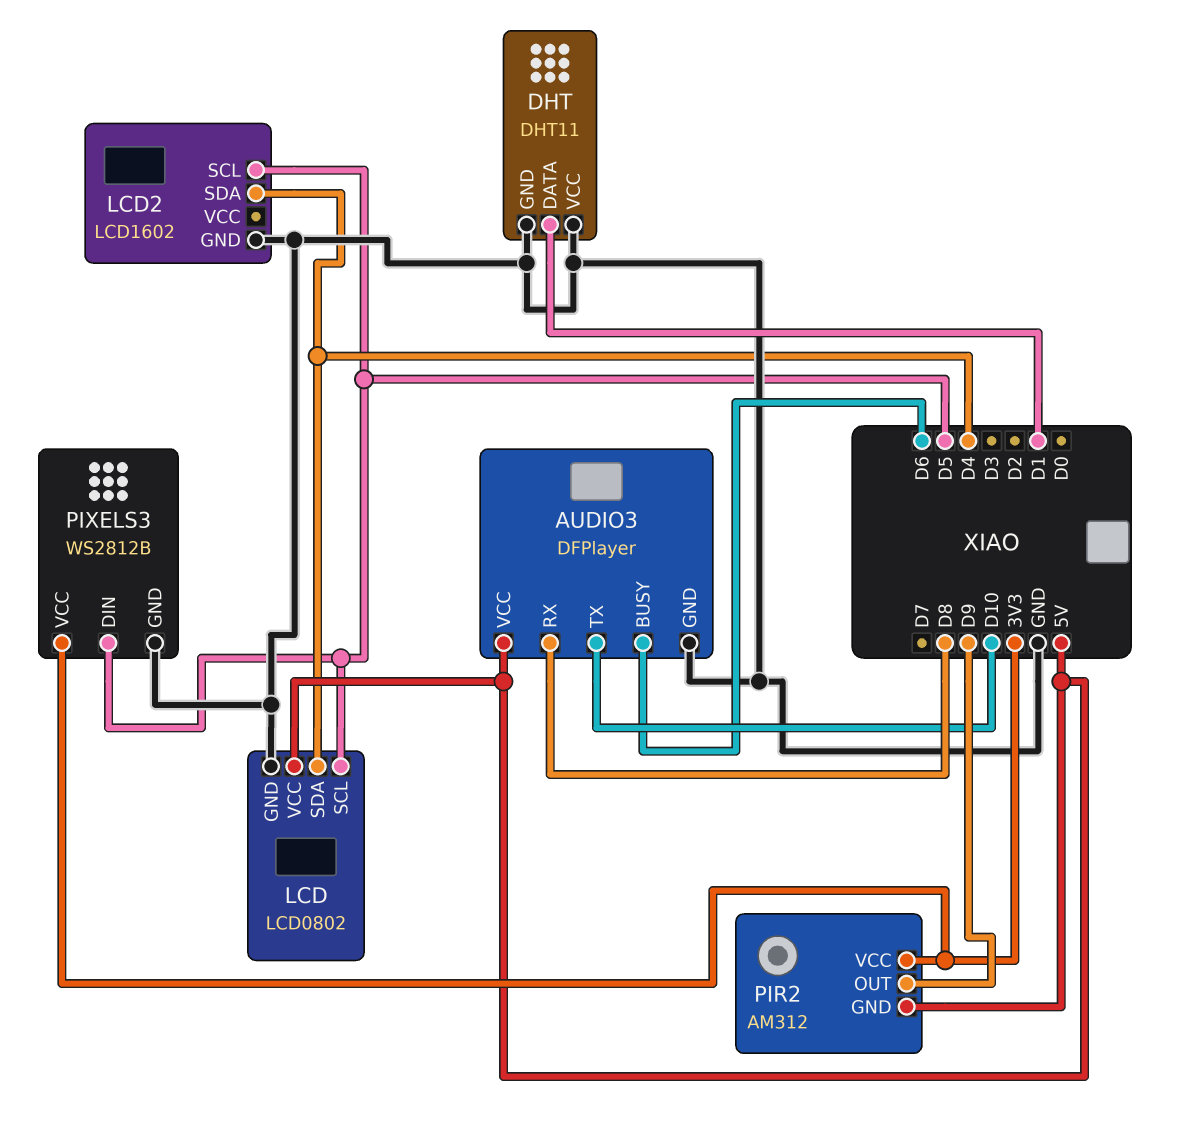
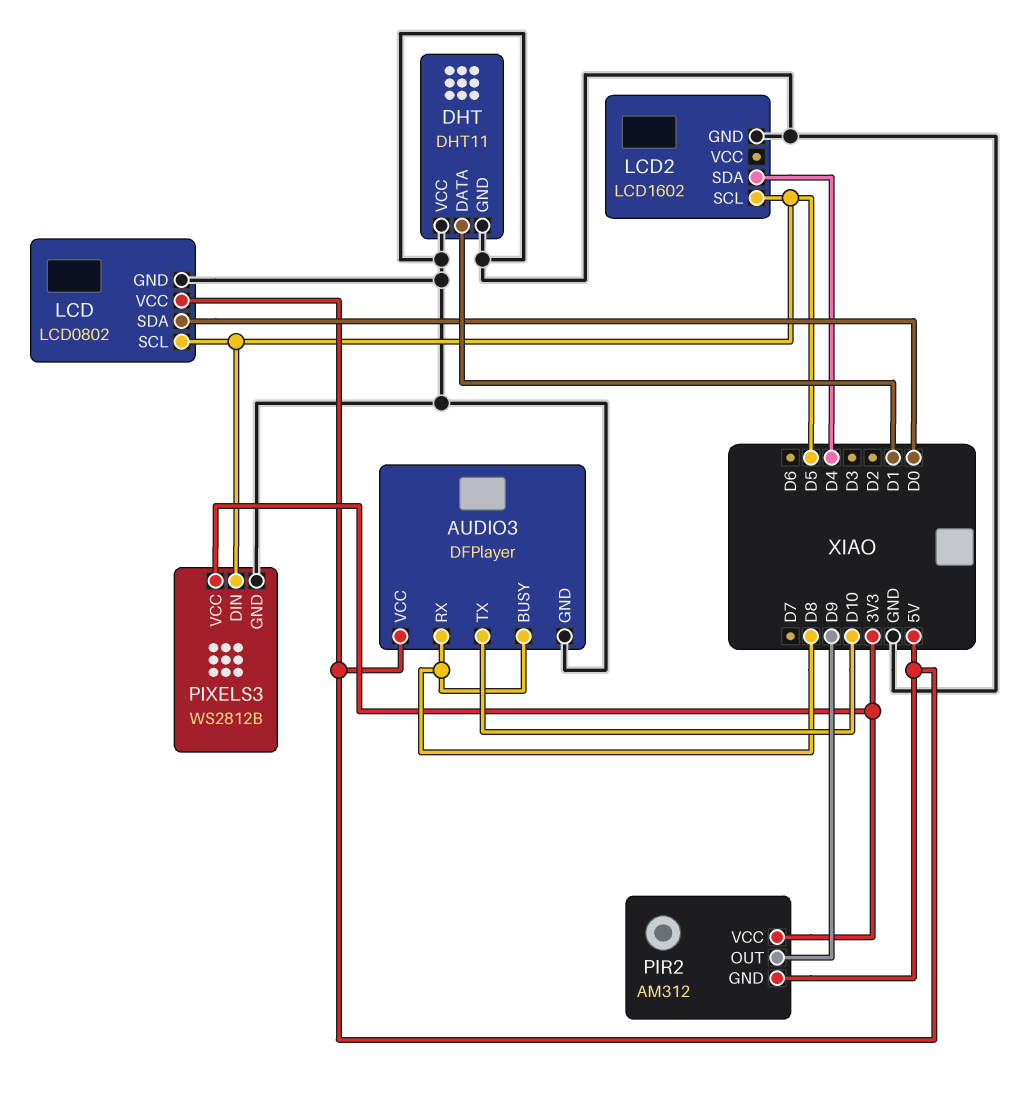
AUDIO3 pin BUSY: D6 -> D8
LCD pin SDA: D4 -> D0

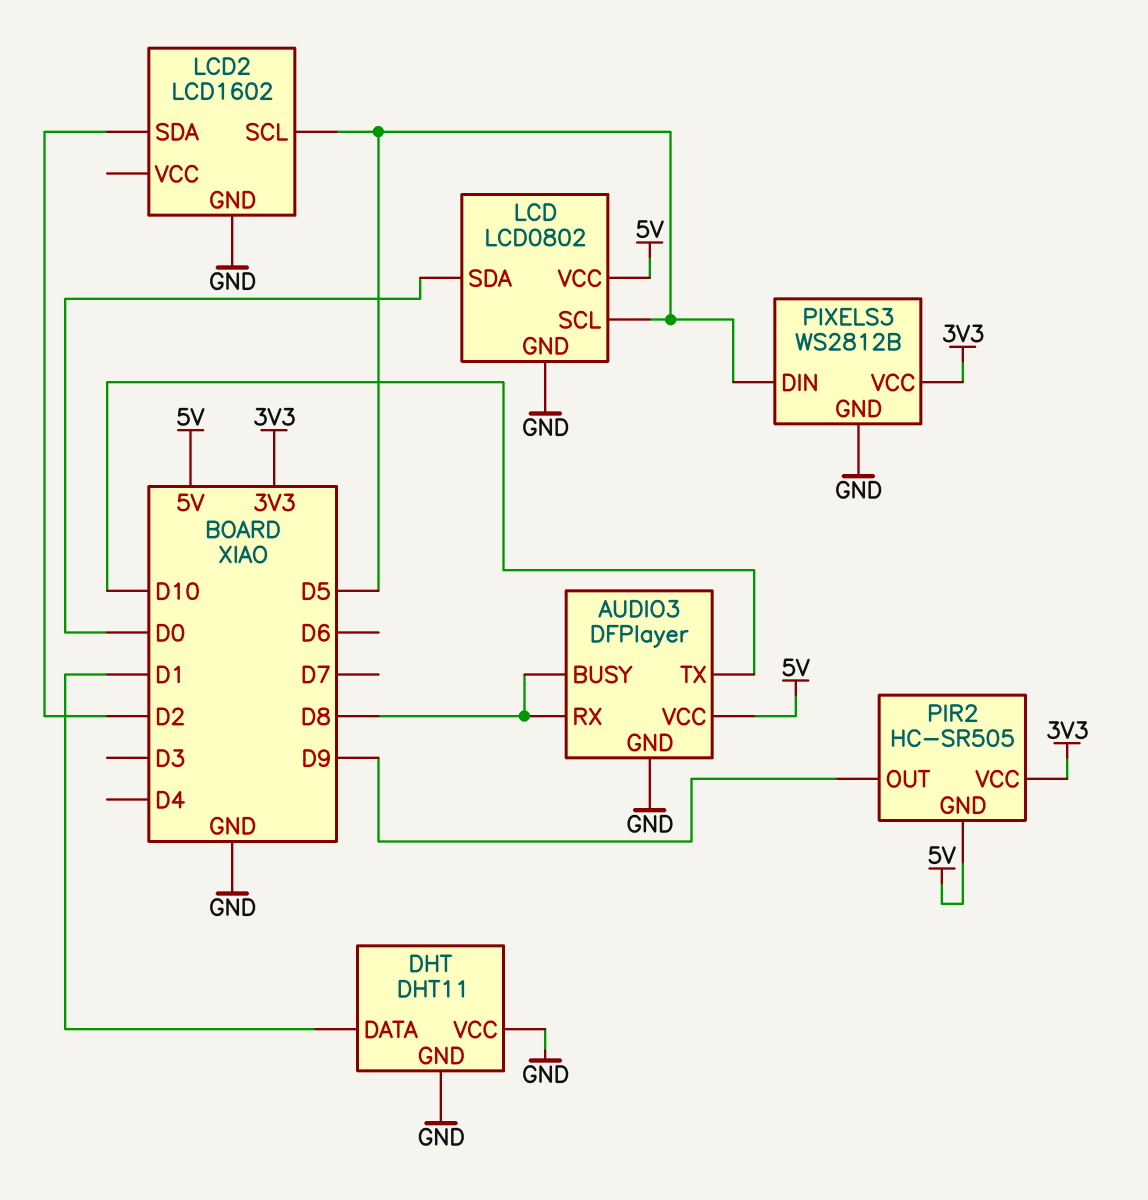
LCD2 pin SDA: D4 -> D2
PIR2: AM312 -> HC-SR505

